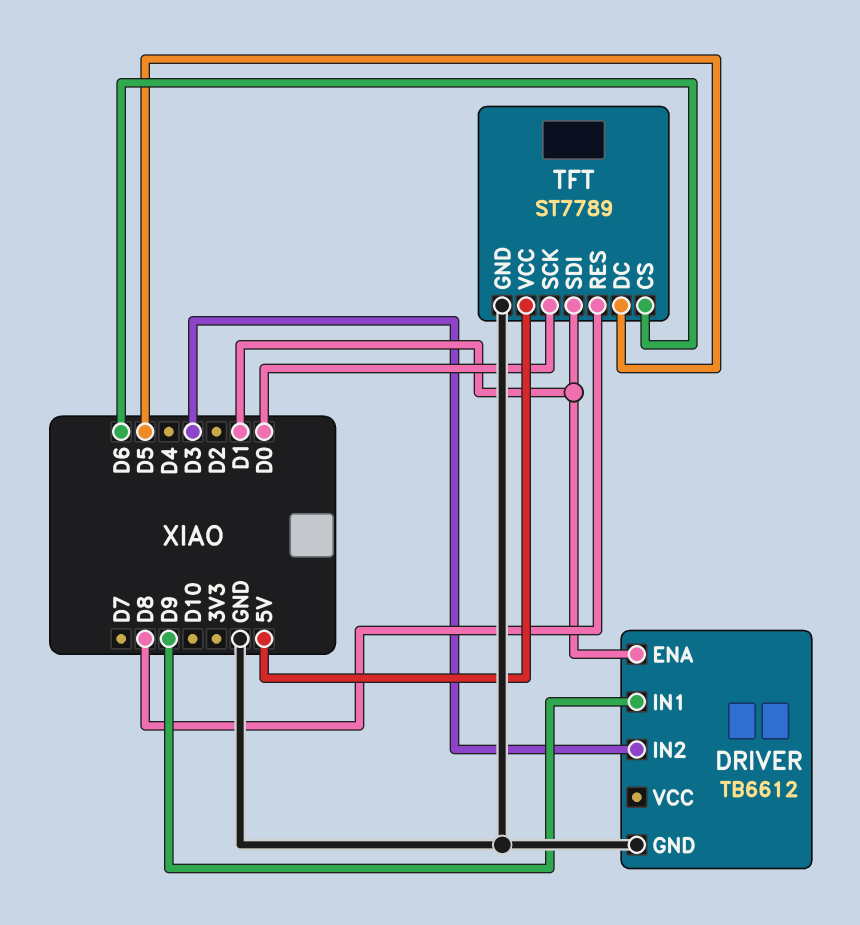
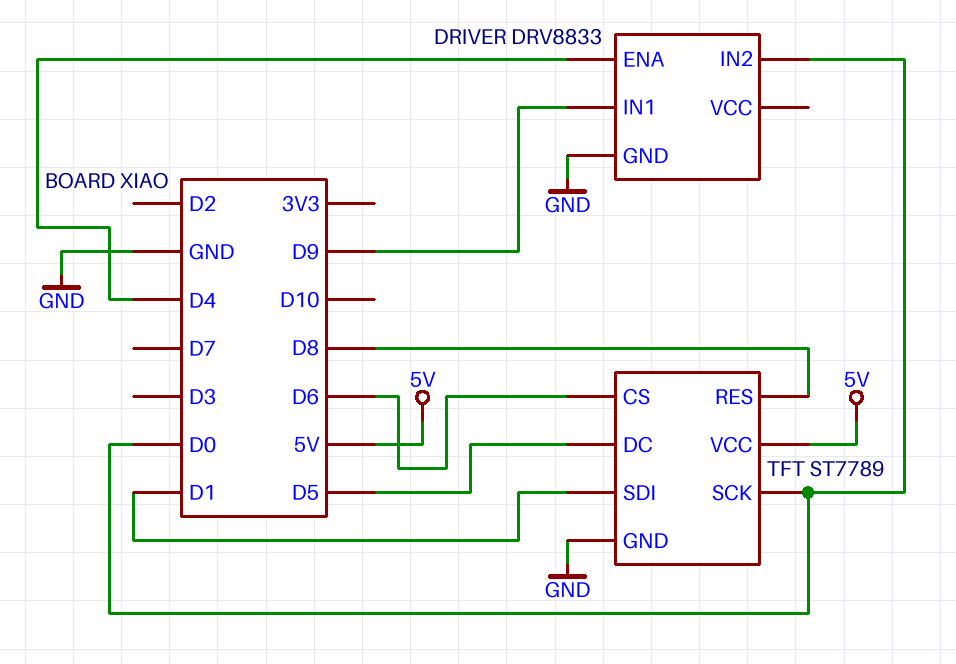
DRIVER: TB6612 -> DRV8833
DRIVER pin ENA: D1 -> D4
DRIVER pin IN2: D3 -> D0

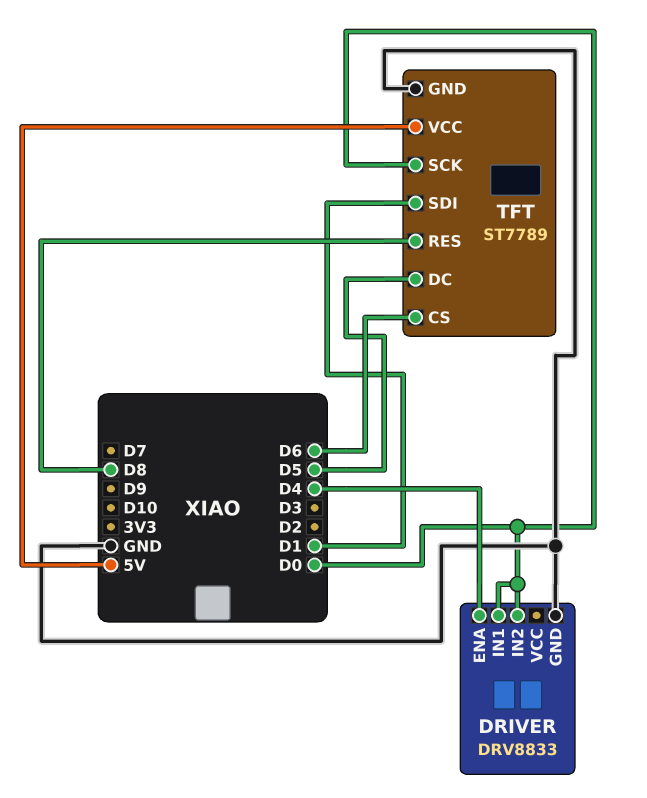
DRIVER pin IN1: D9 -> D0

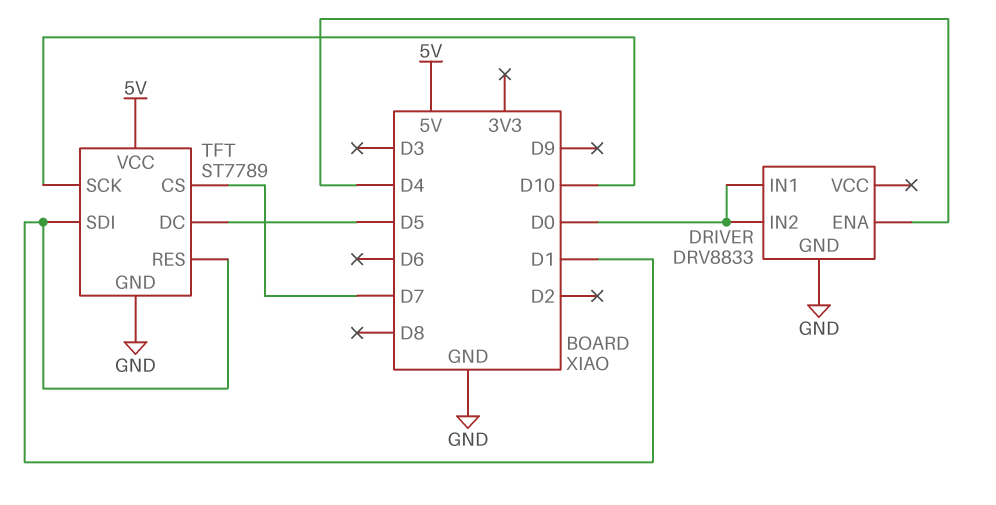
TFT pin CS: D6 -> D7
TFT pin RES: D8 -> D1
TFT pin SCK: D0 -> D10

